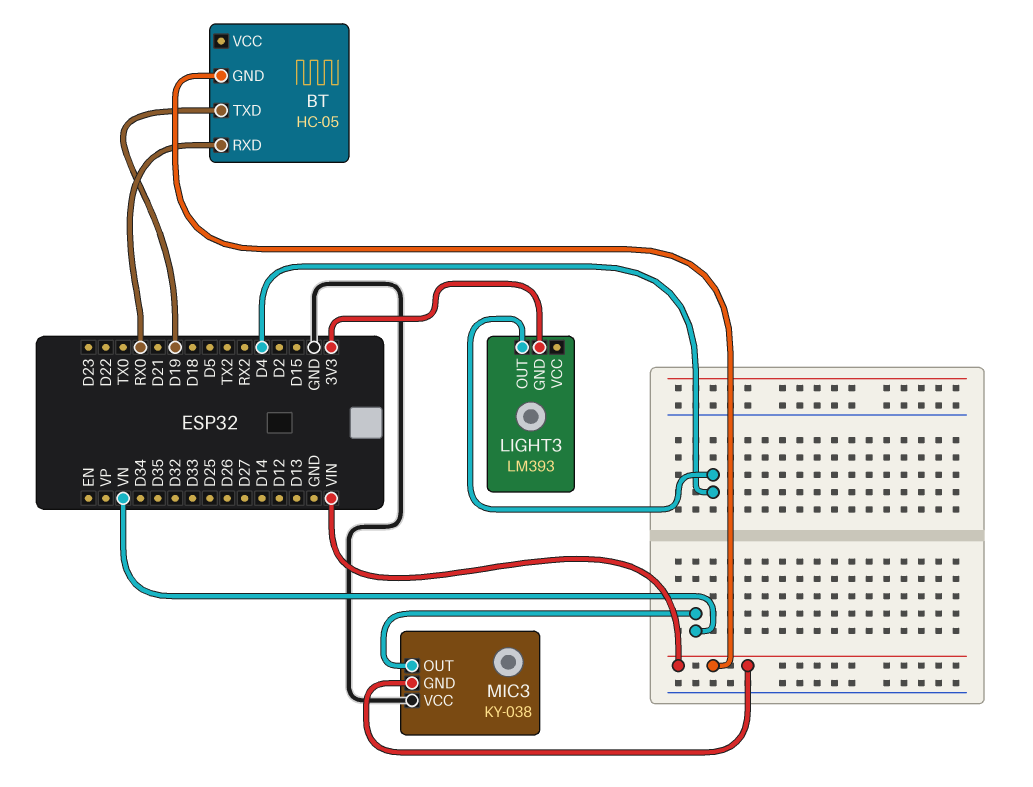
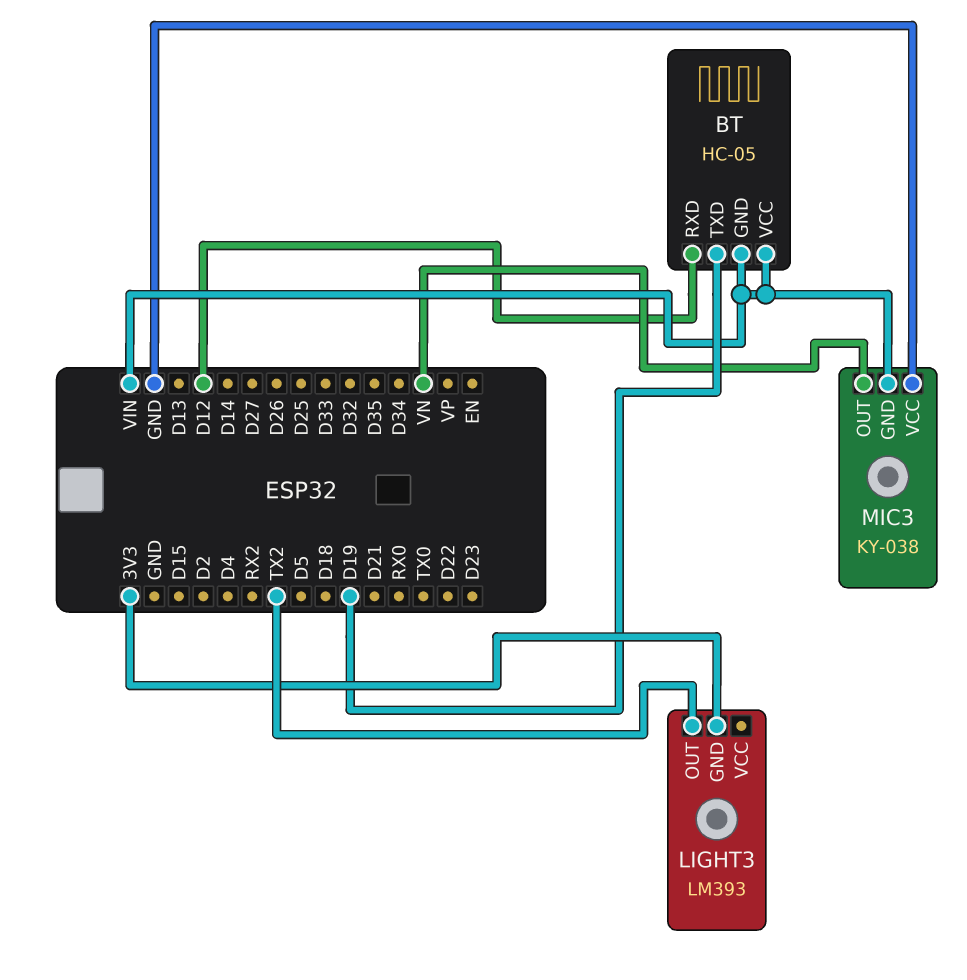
BT pin RXD: RX0 -> D12
BT pin VCC: none -> VIN
LIGHT3 pin OUT: D4 -> TX2

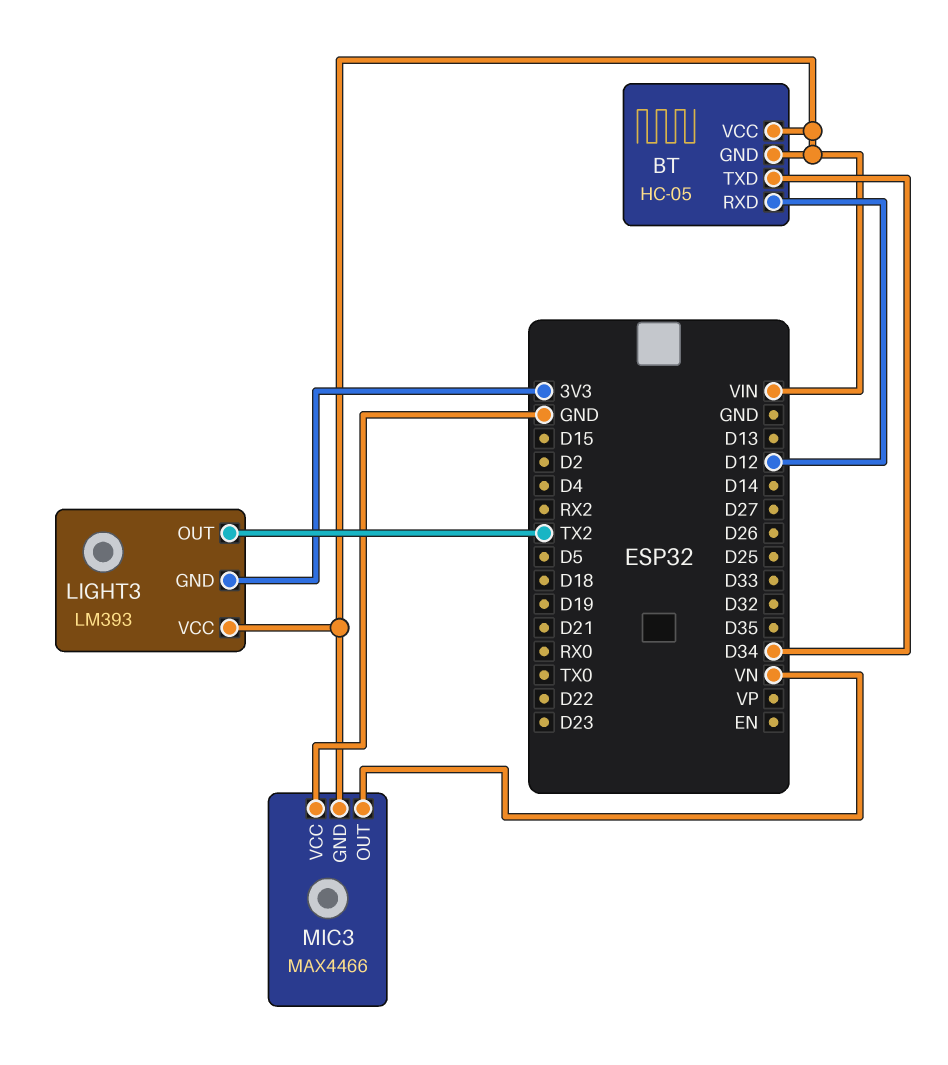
BT pin TXD: D19 -> D34
LIGHT3 pin VCC: none -> VIN
MIC3: KY-038 -> MAX4466

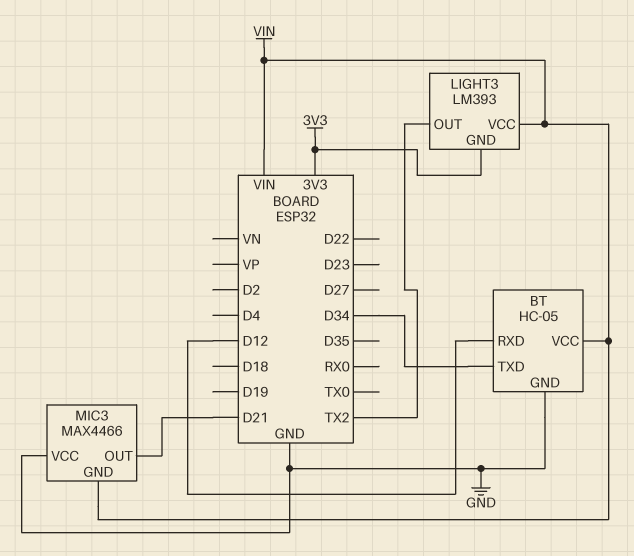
BT pin GND: VIN -> GND
MIC3 pin OUT: VN -> D21

